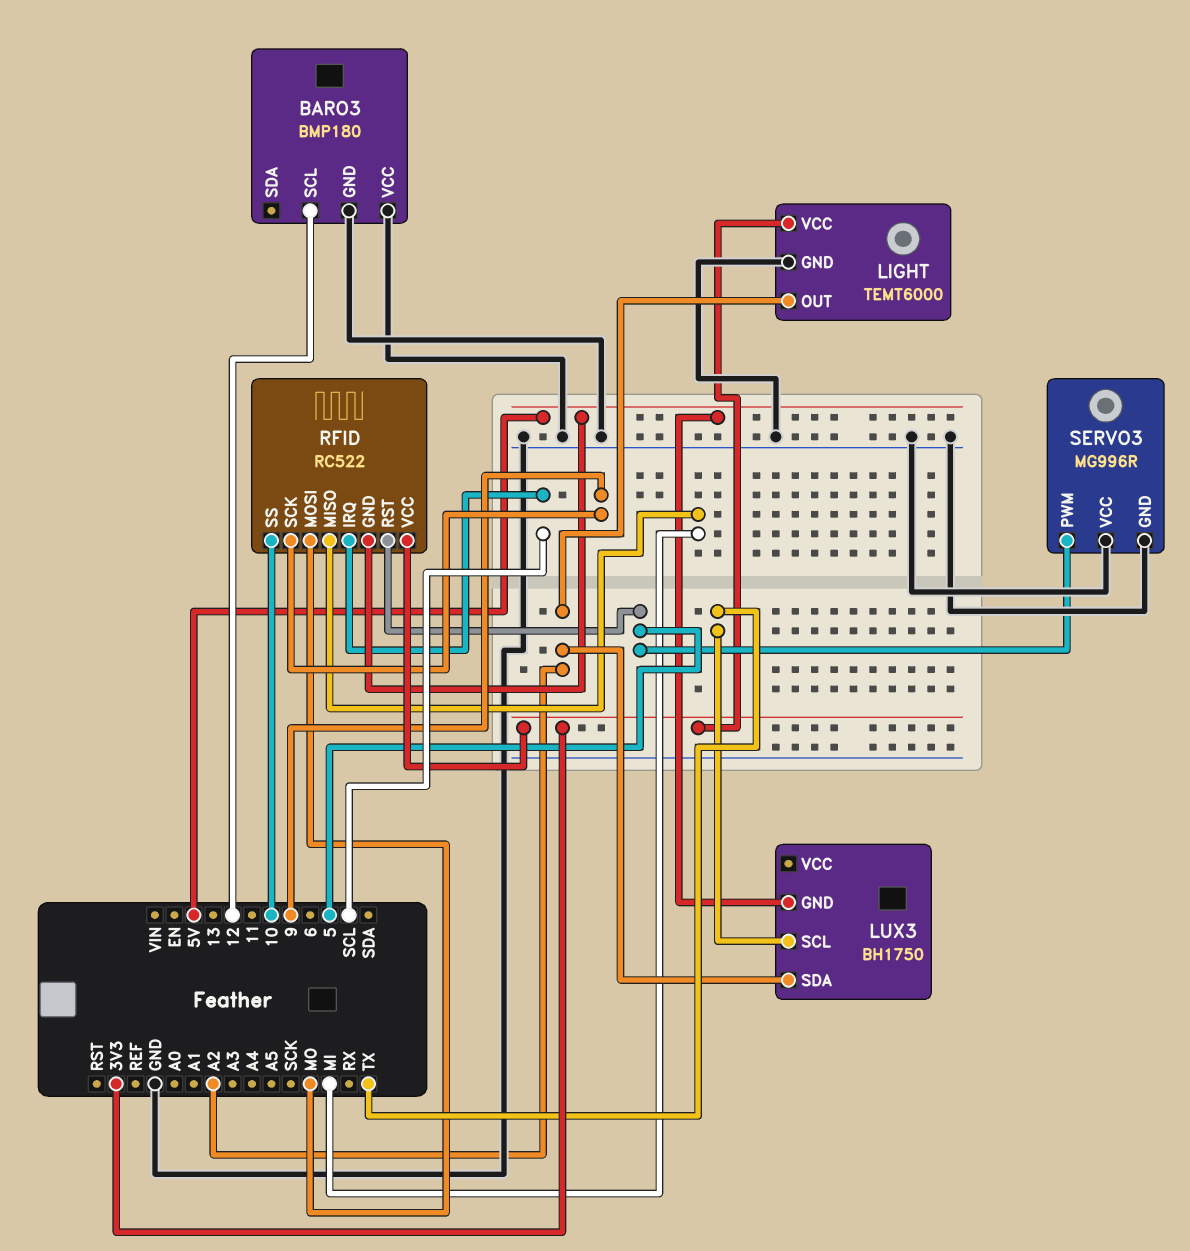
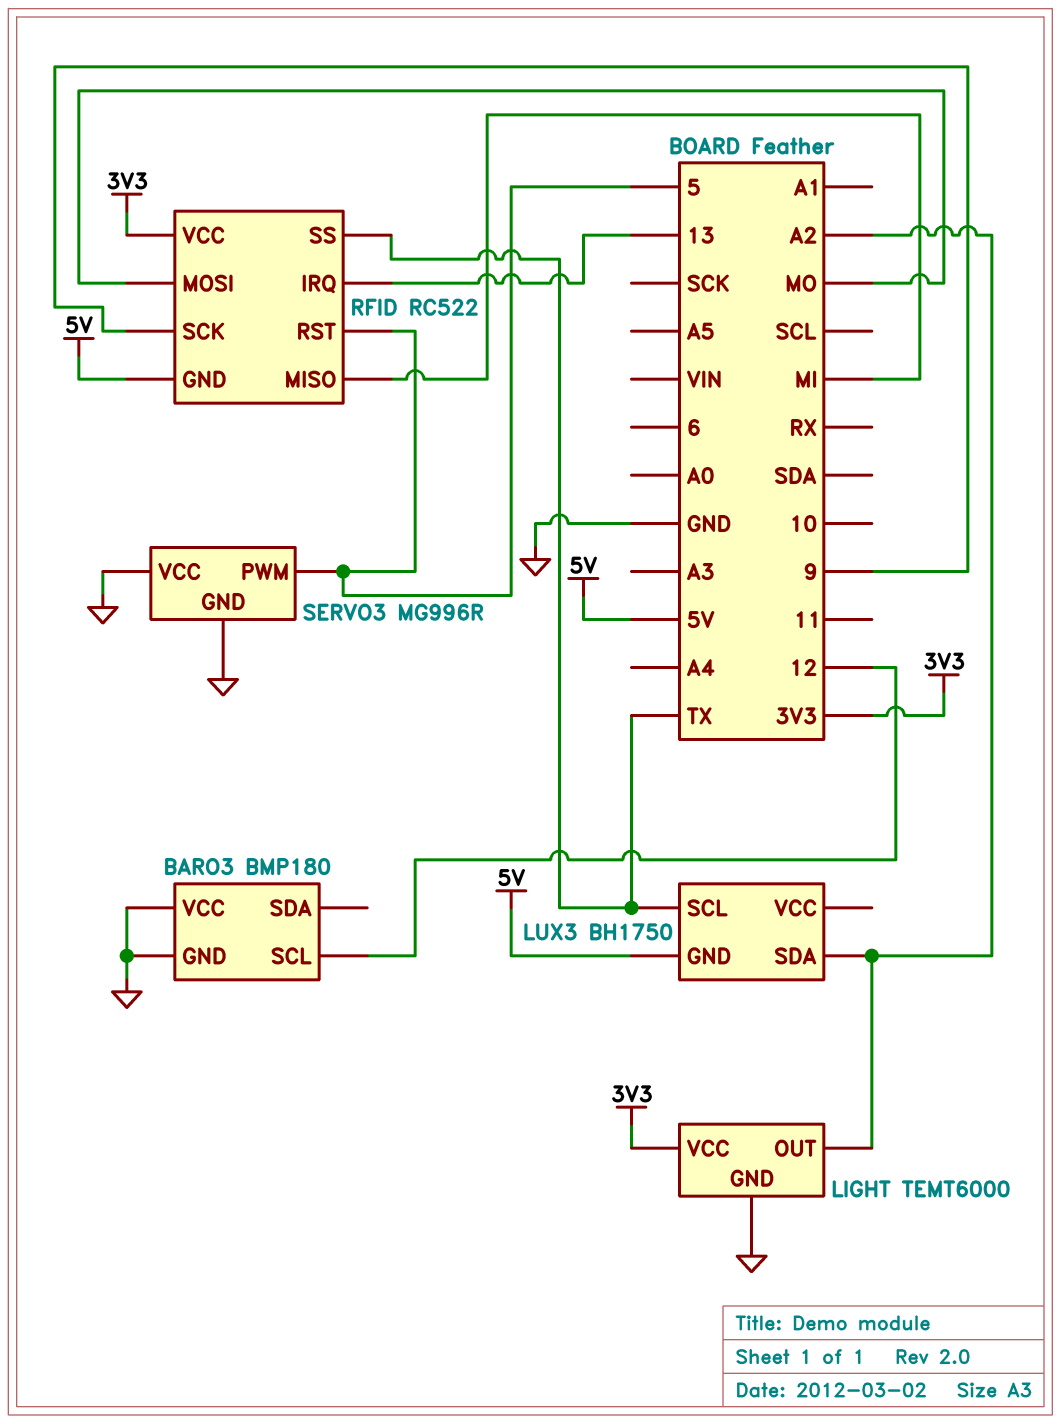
RFID pin IRQ: SCL -> 13
RFID pin SS: 10 -> TX

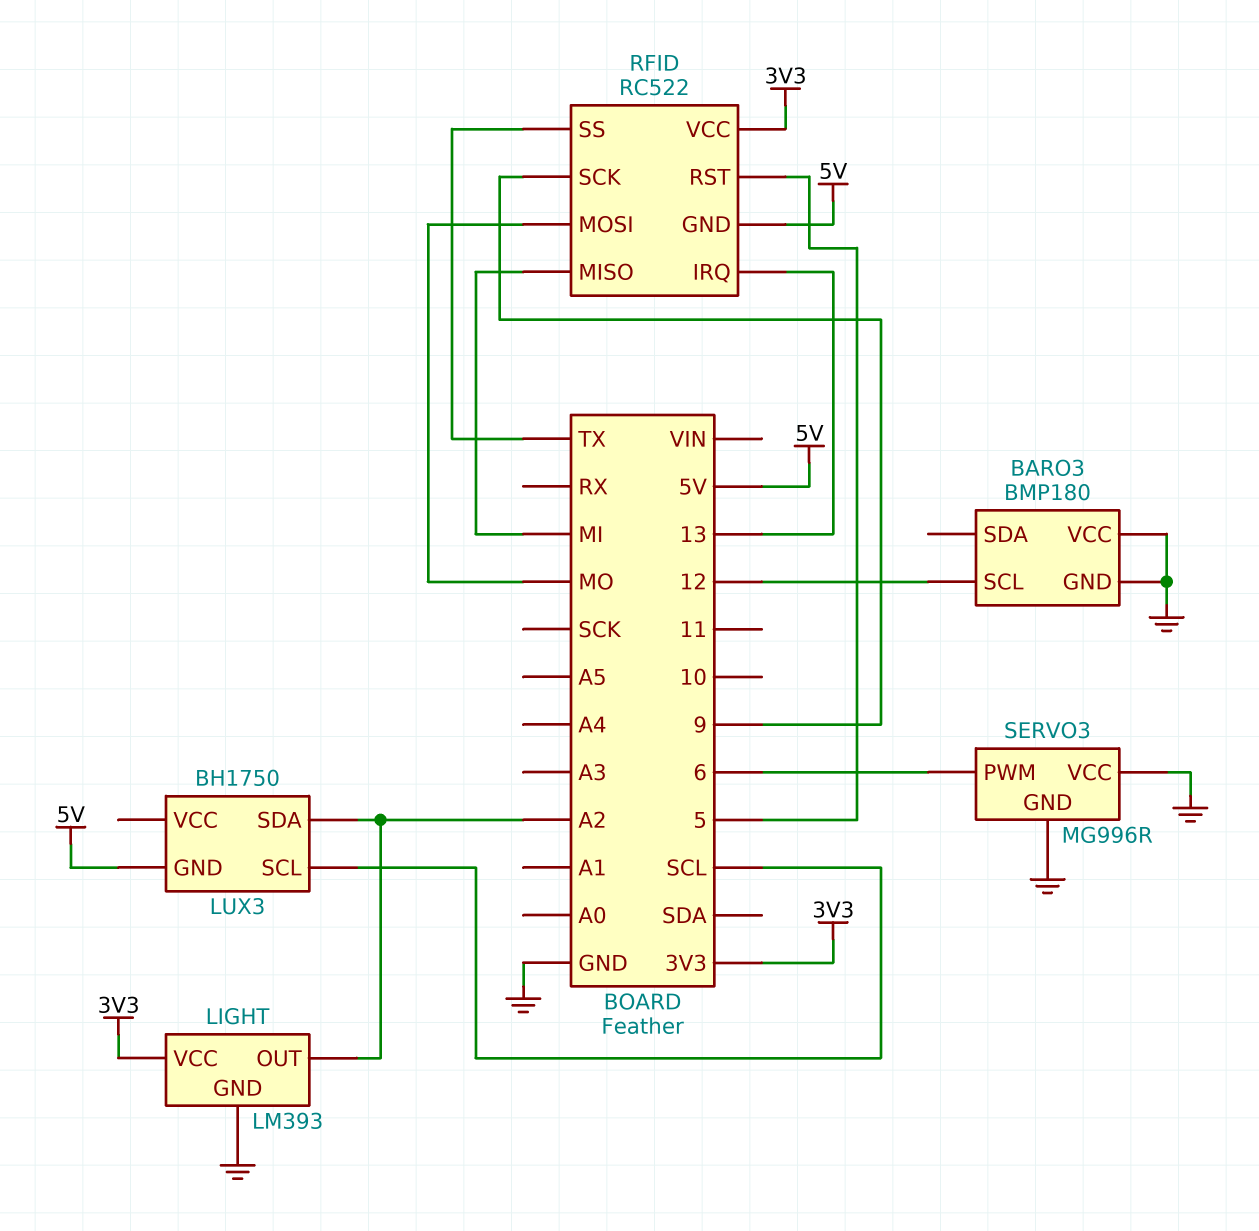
LIGHT: TEMT6000 -> LM393
LUX3 pin SCL: TX -> SCL
SERVO3 pin PWM: 5 -> 6

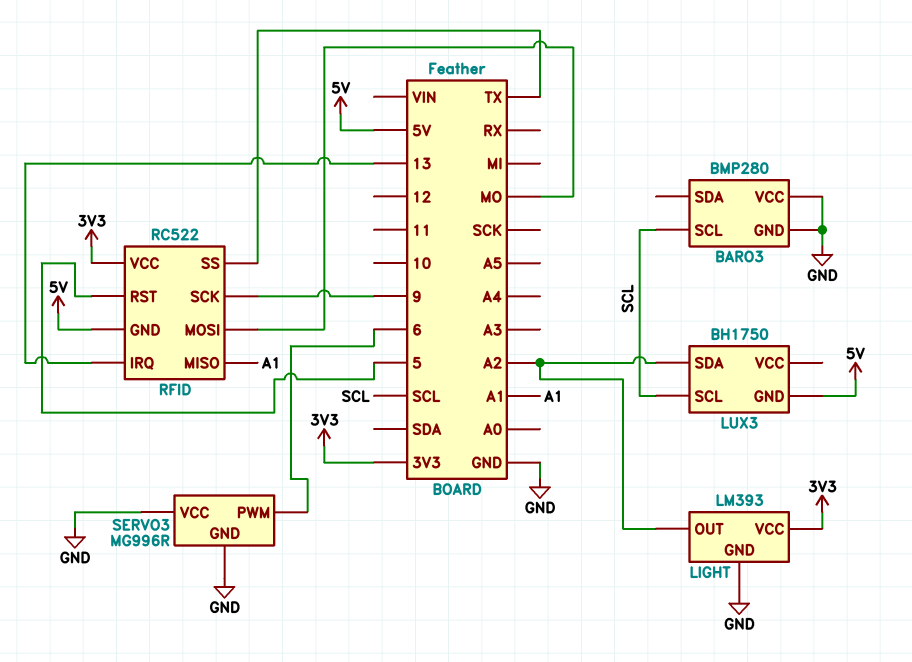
BARO3: BMP180 -> BMP280
BARO3 pin SCL: 12 -> SCL
RFID pin MISO: MI -> A1

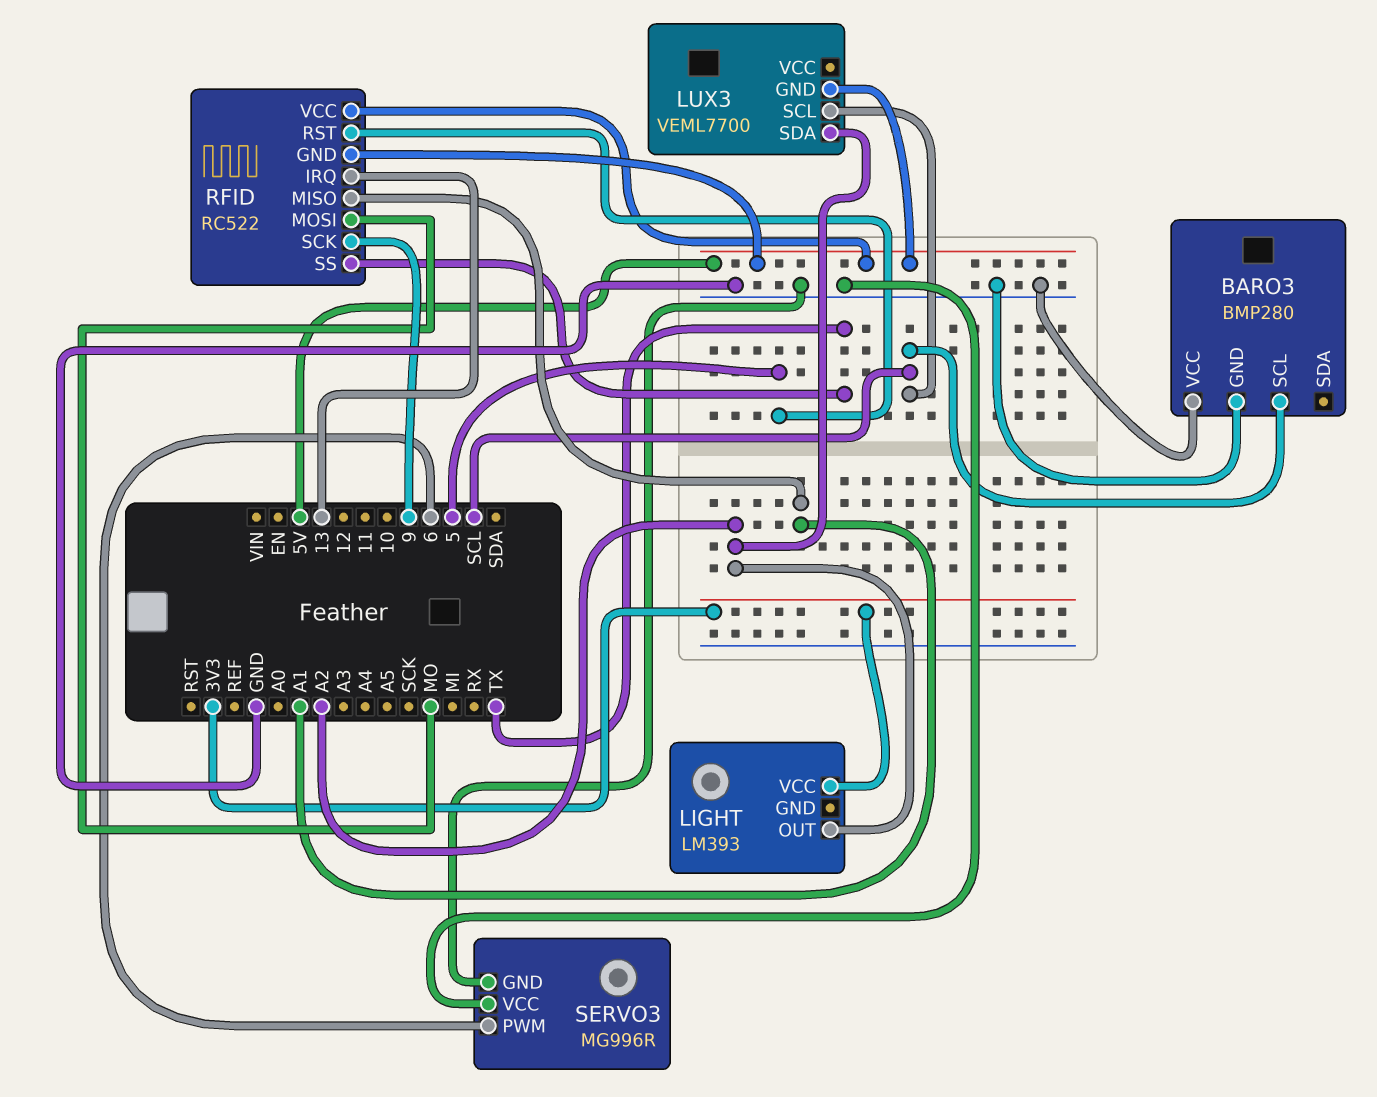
LIGHT pin GND: GND -> none
LUX3: BH1750 -> VEML7700
RFID pin VCC: 3V3 -> 5V

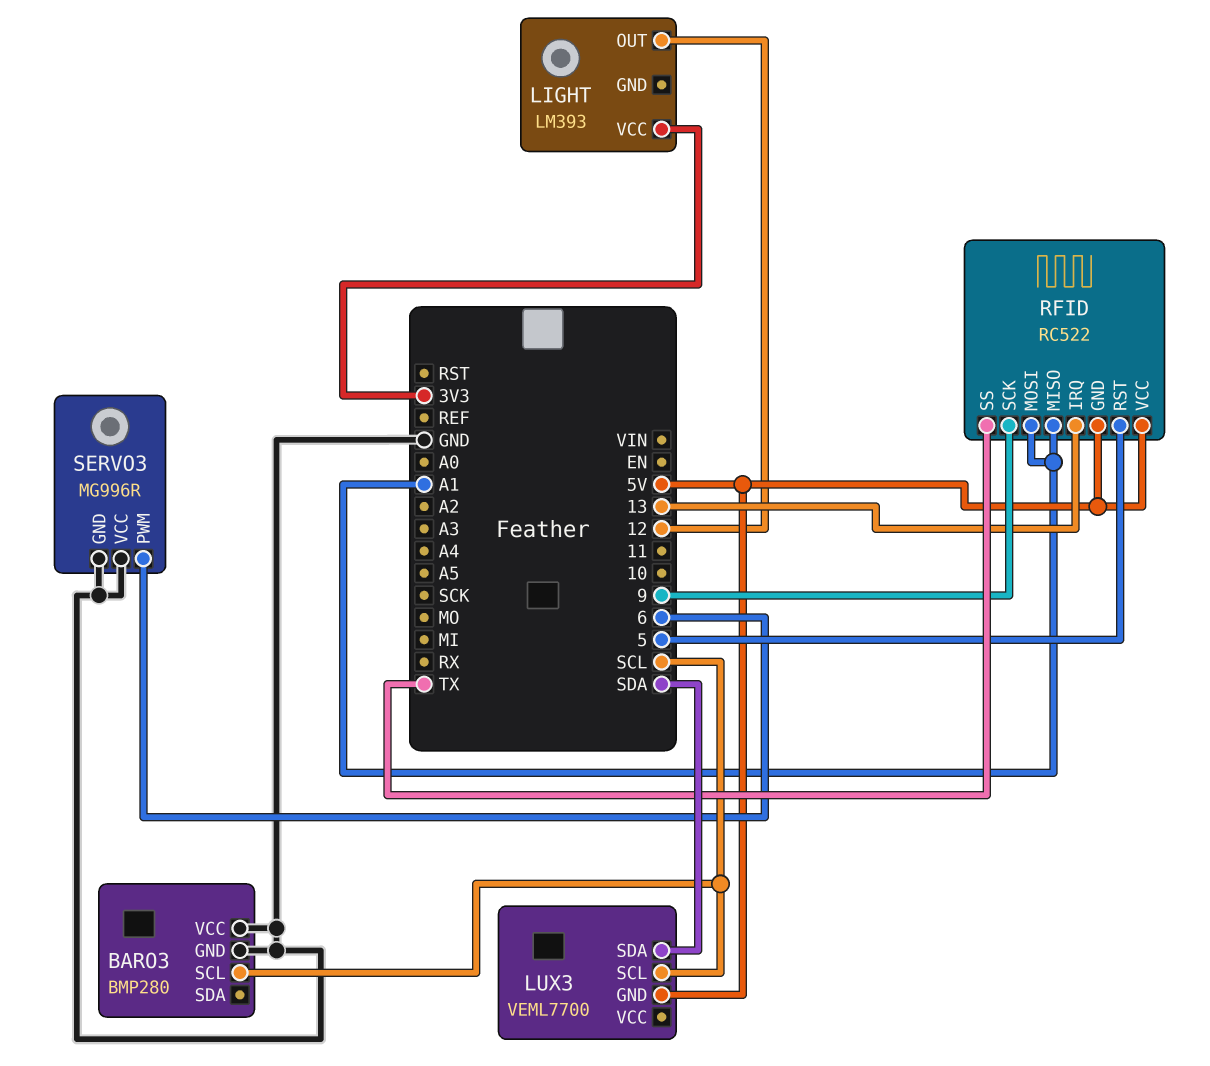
LIGHT pin OUT: A2 -> 12
LUX3 pin SDA: A2 -> SDA
RFID pin MOSI: MO -> A1

